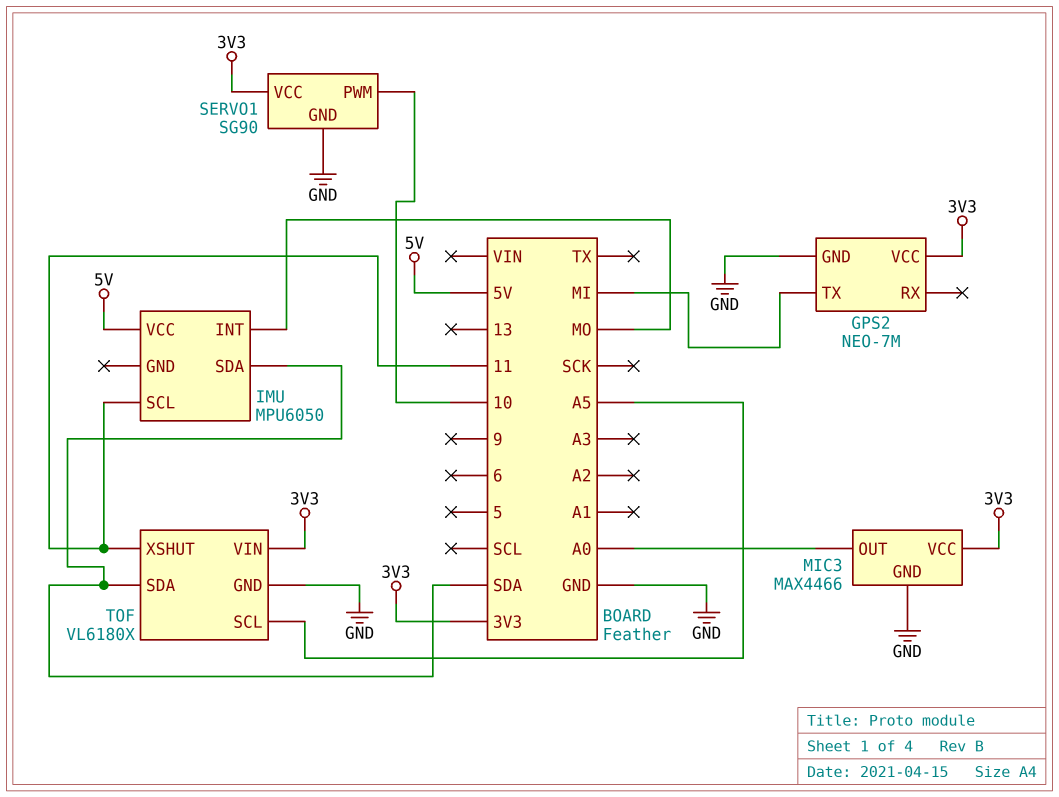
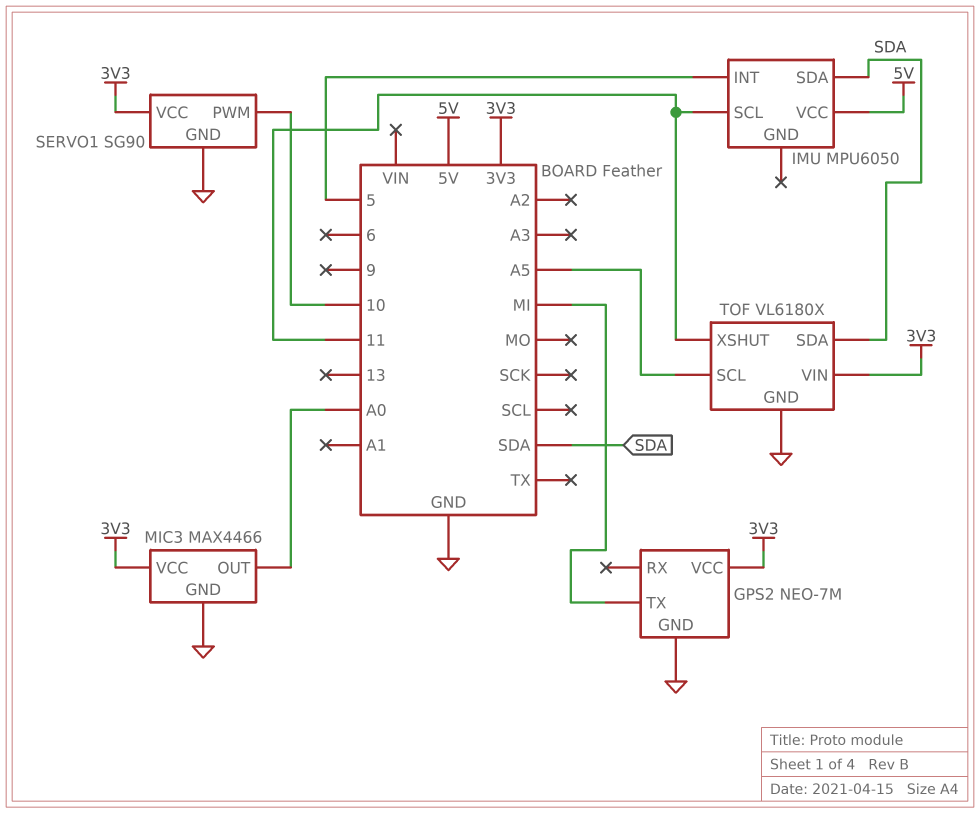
IMU pin INT: MO -> 5

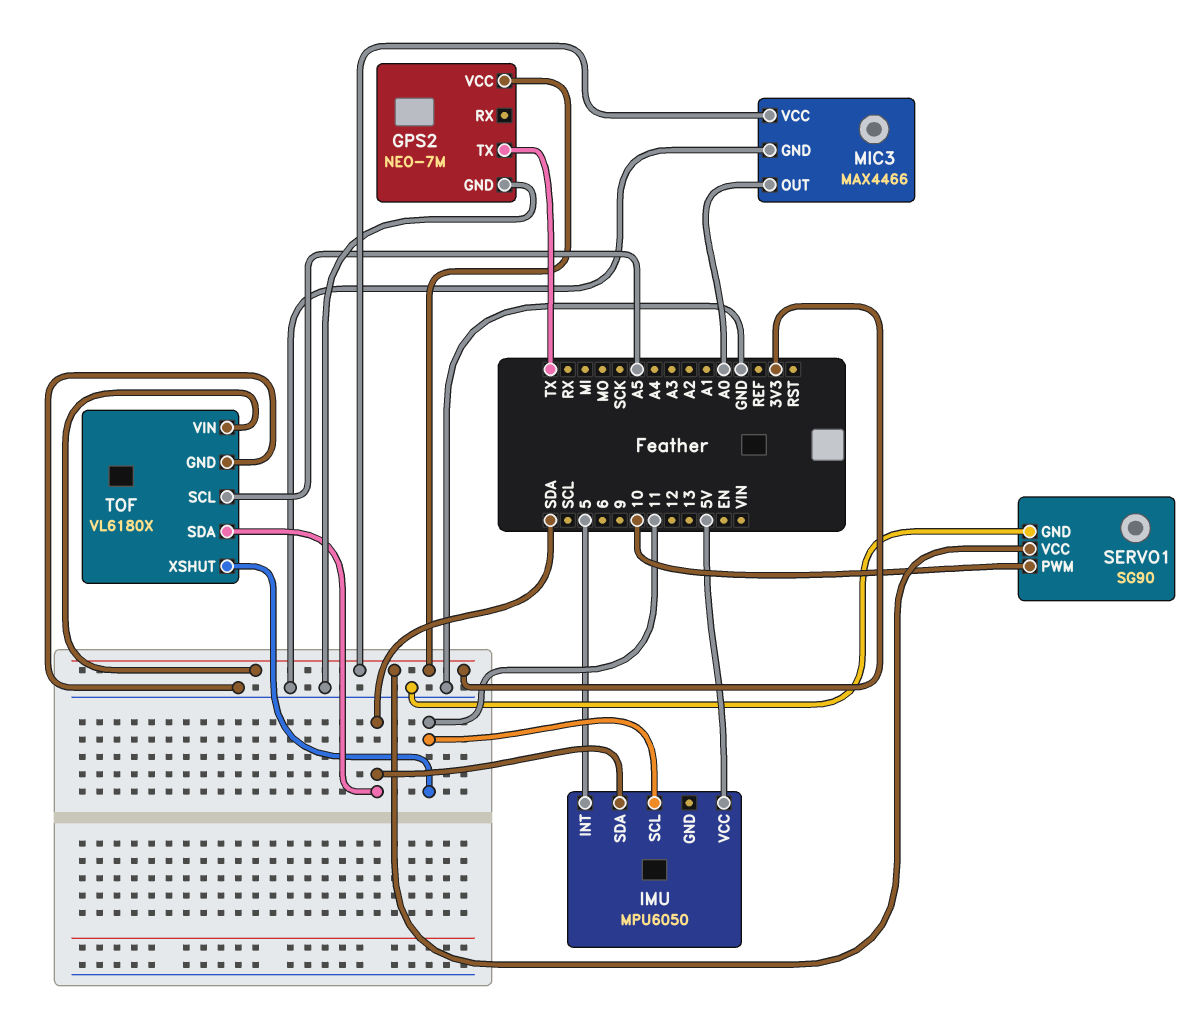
GPS2 pin TX: MI -> TX

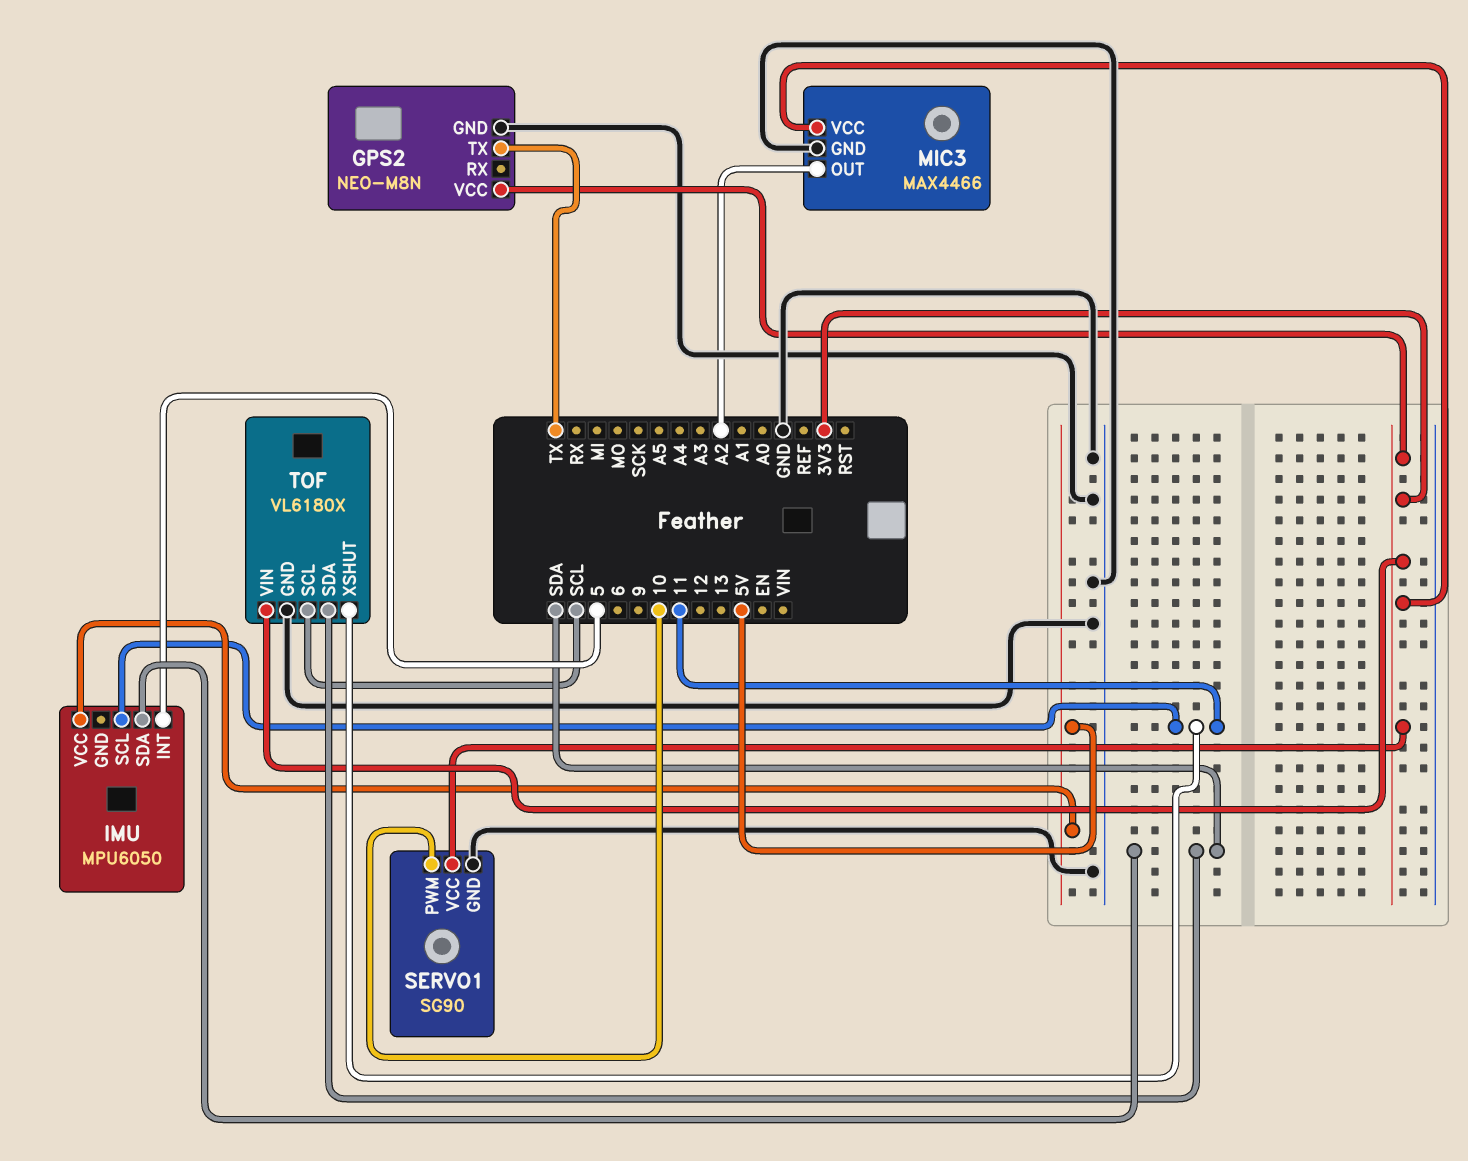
GPS2: NEO-7M -> NEO-M8N
MIC3 pin OUT: A0 -> A2
TOF pin SCL: A5 -> SCL

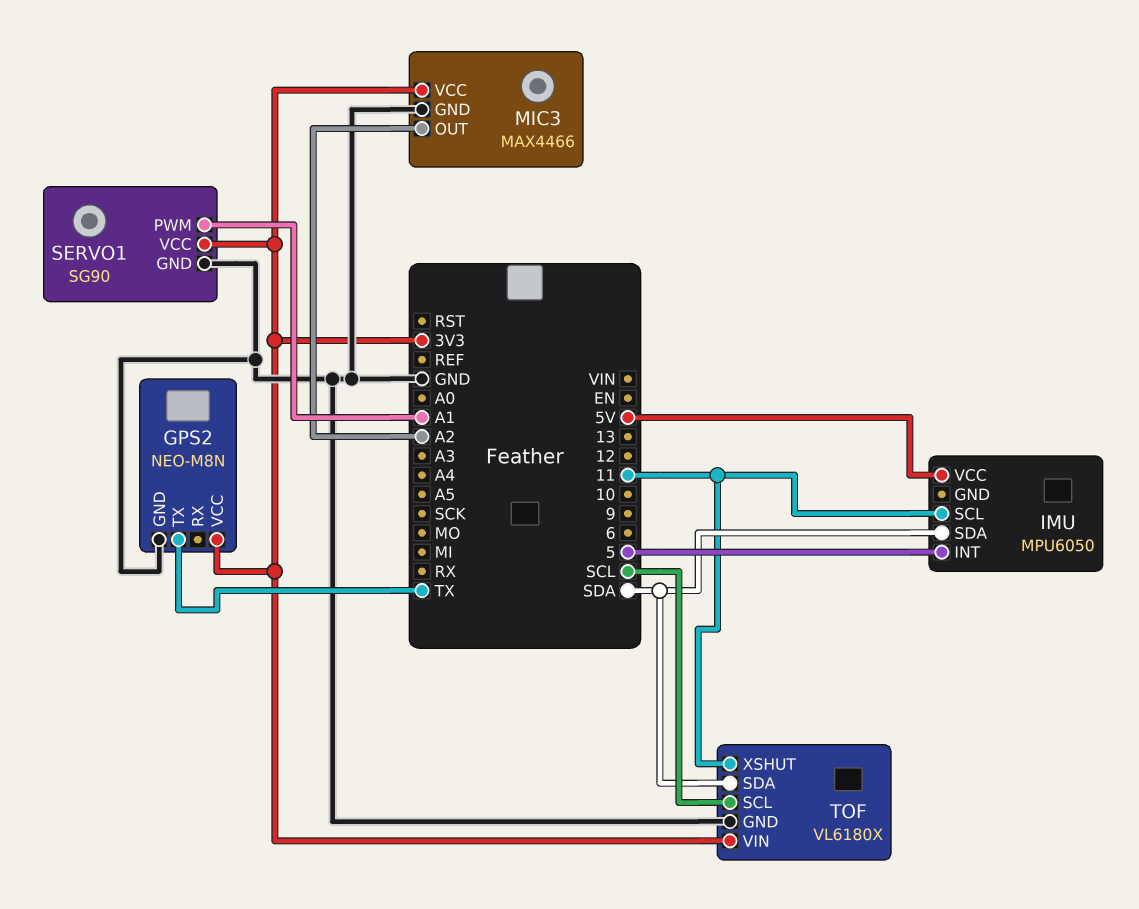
SERVO1 pin PWM: 10 -> A1

